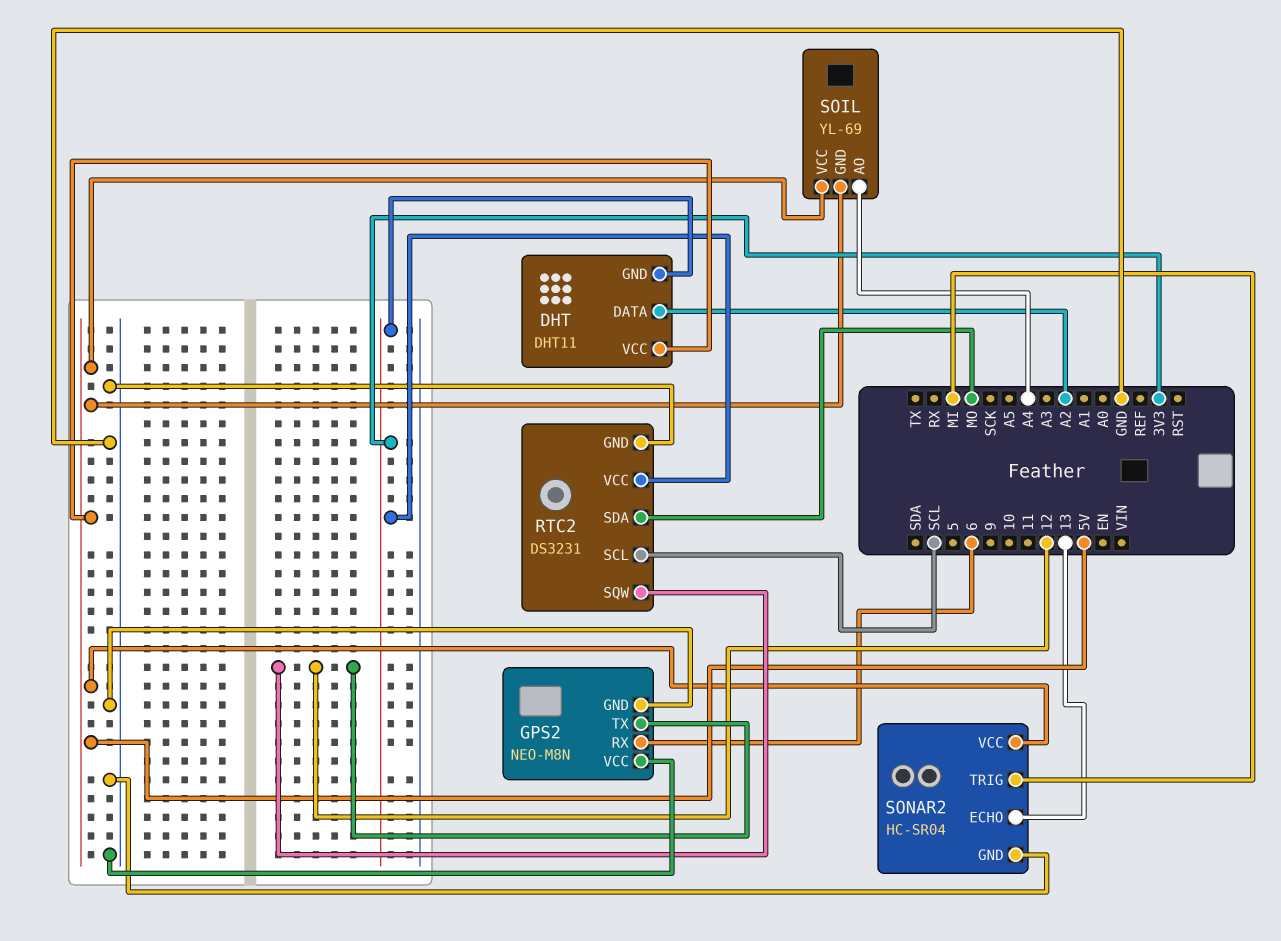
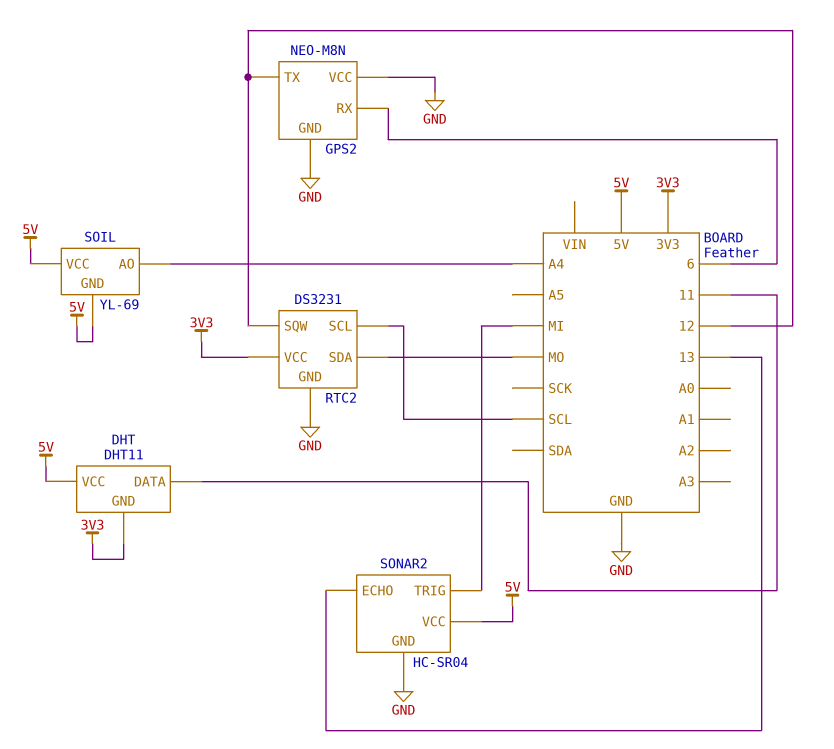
DHT pin DATA: A2 -> 11

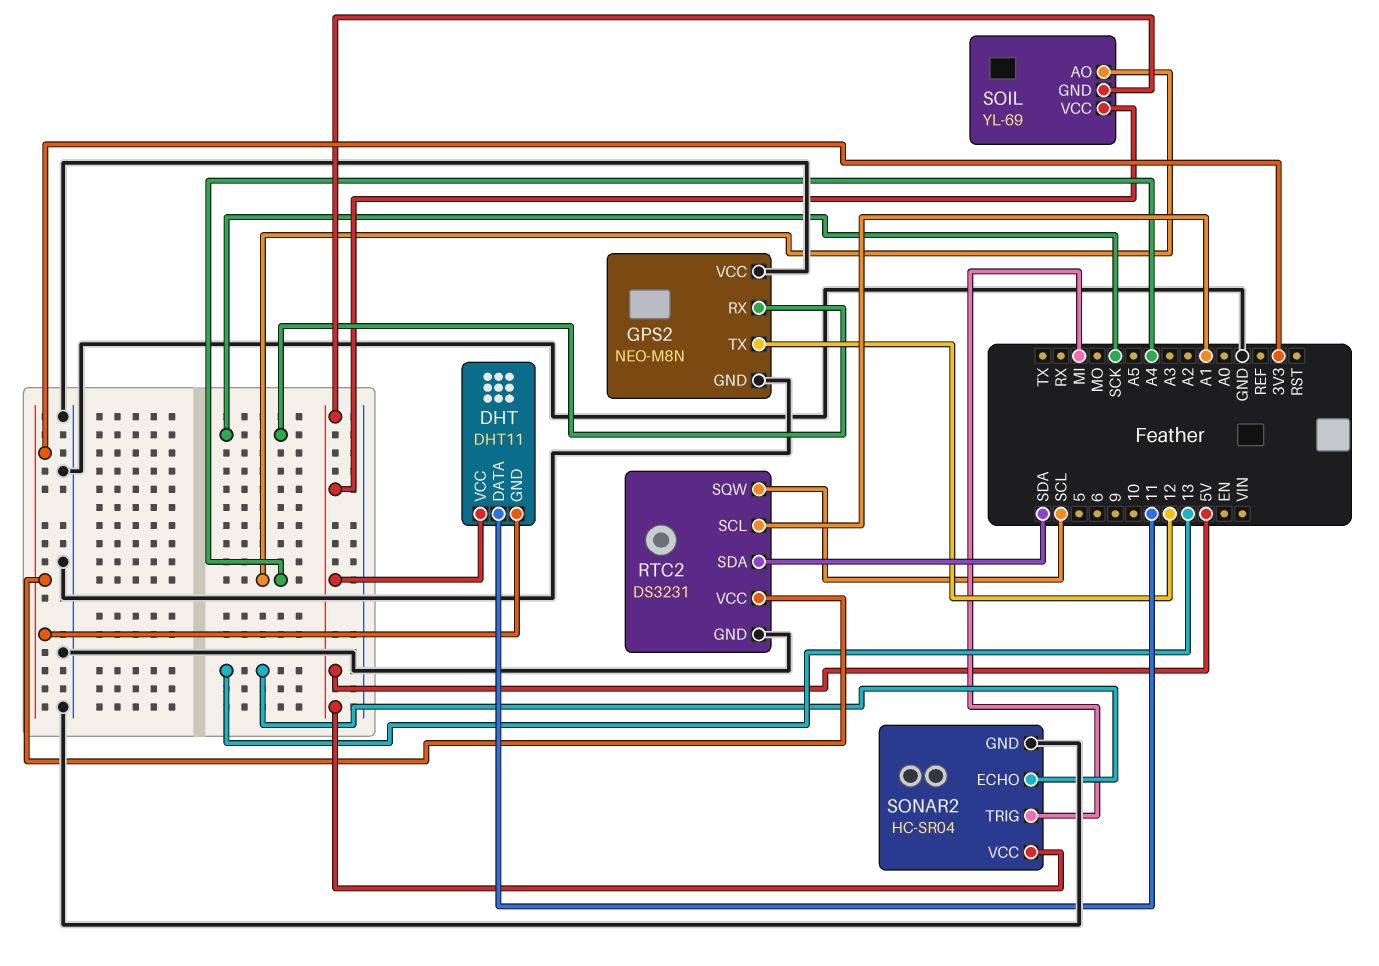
GPS2 pin RX: 6 -> SCK
RTC2 pin SCL: SCL -> A1
RTC2 pin SDA: MO -> SDA
RTC2 pin SQW: 12 -> SCL

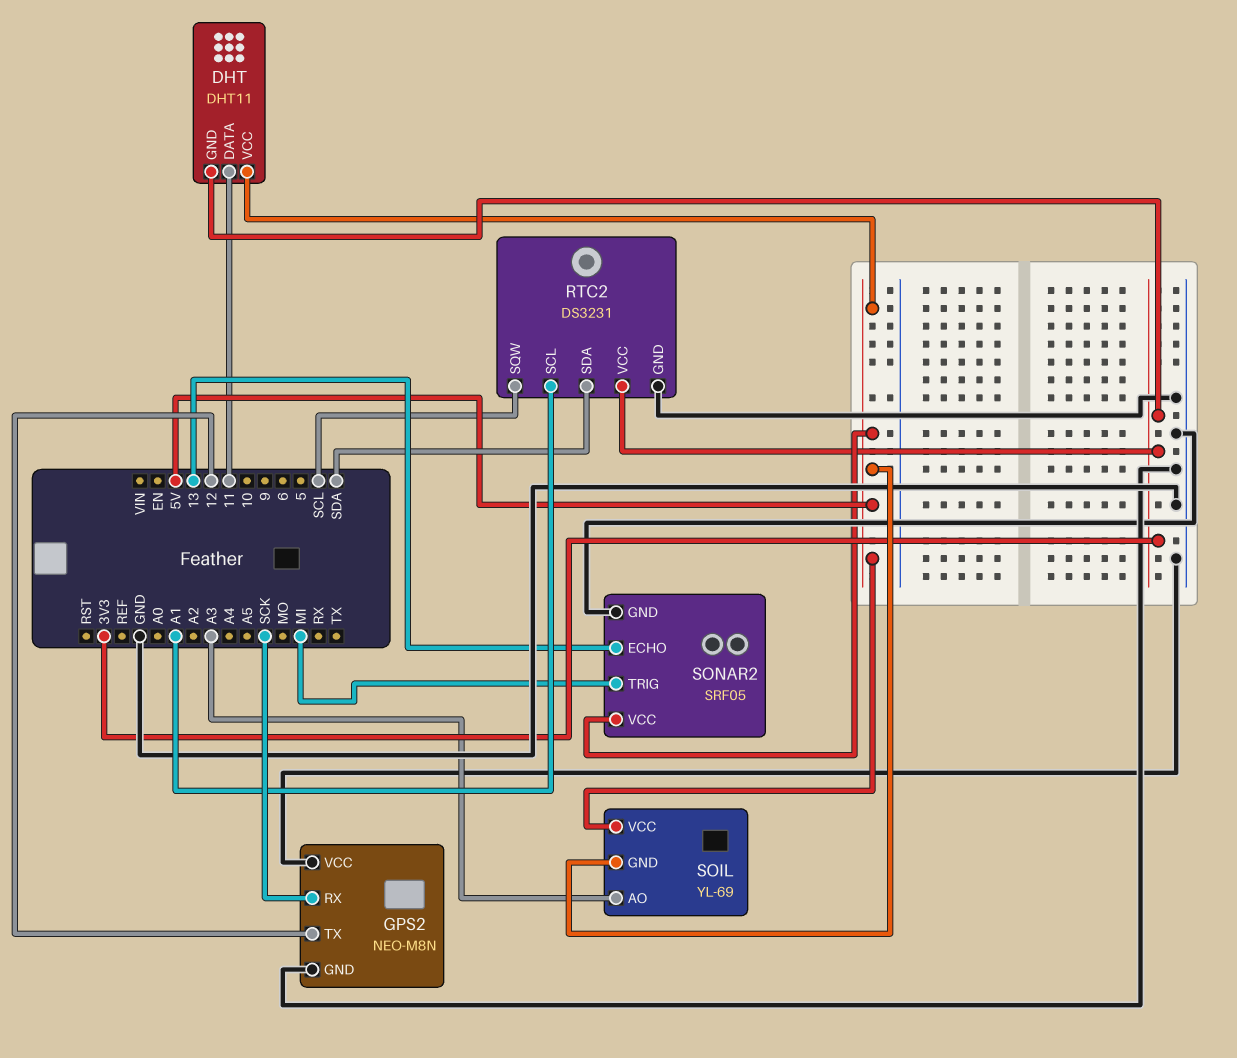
SOIL pin AO: A4 -> A3
SONAR2: HC-SR04 -> SRF05

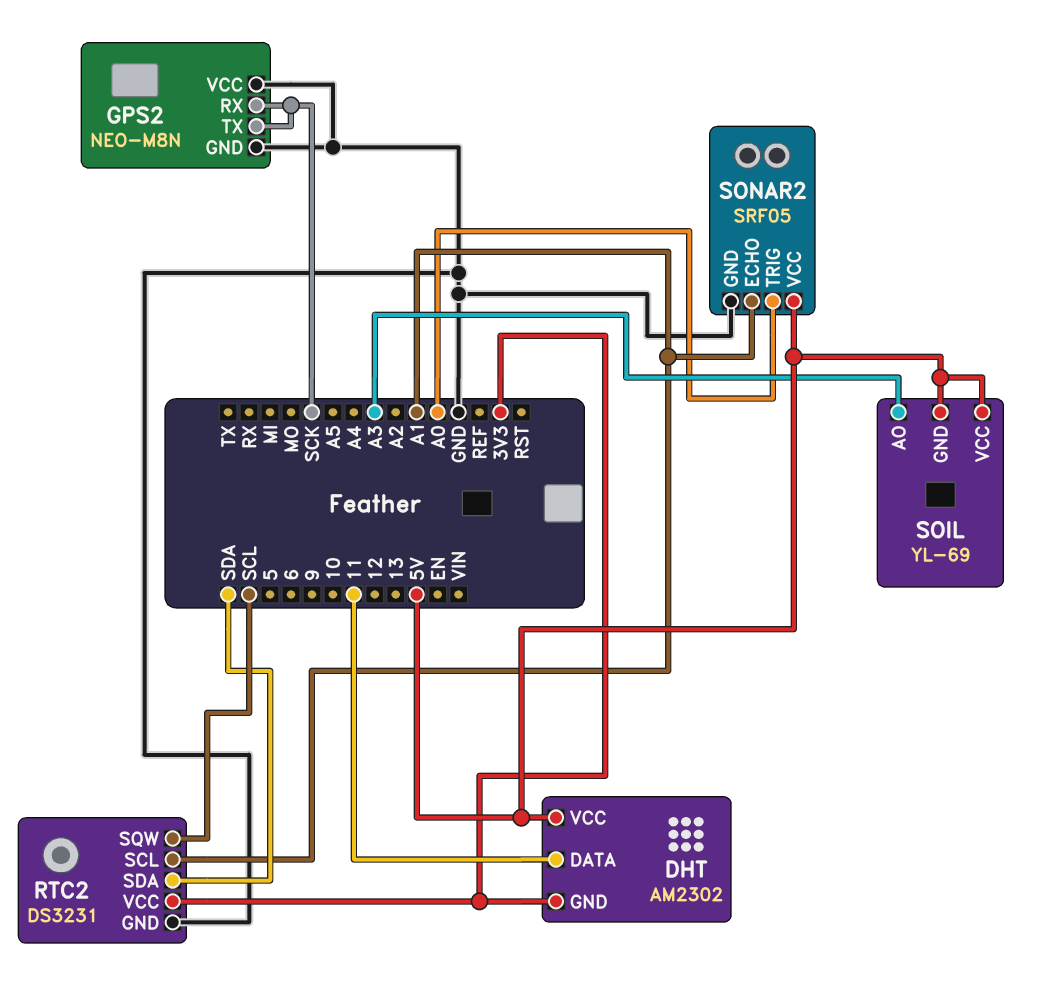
DHT: DHT11 -> AM2302
GPS2 pin TX: 12 -> SCK
SONAR2 pin ECHO: 13 -> A1
SONAR2 pin TRIG: MI -> A0

